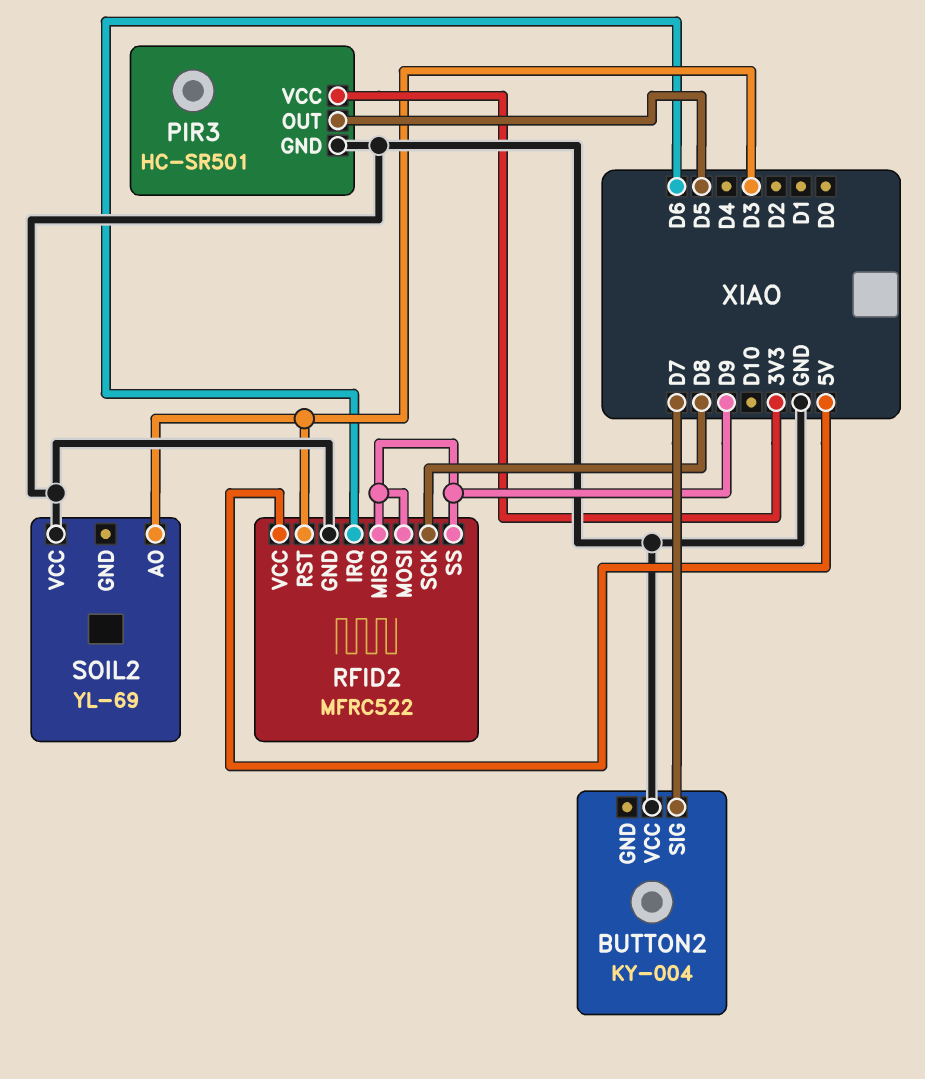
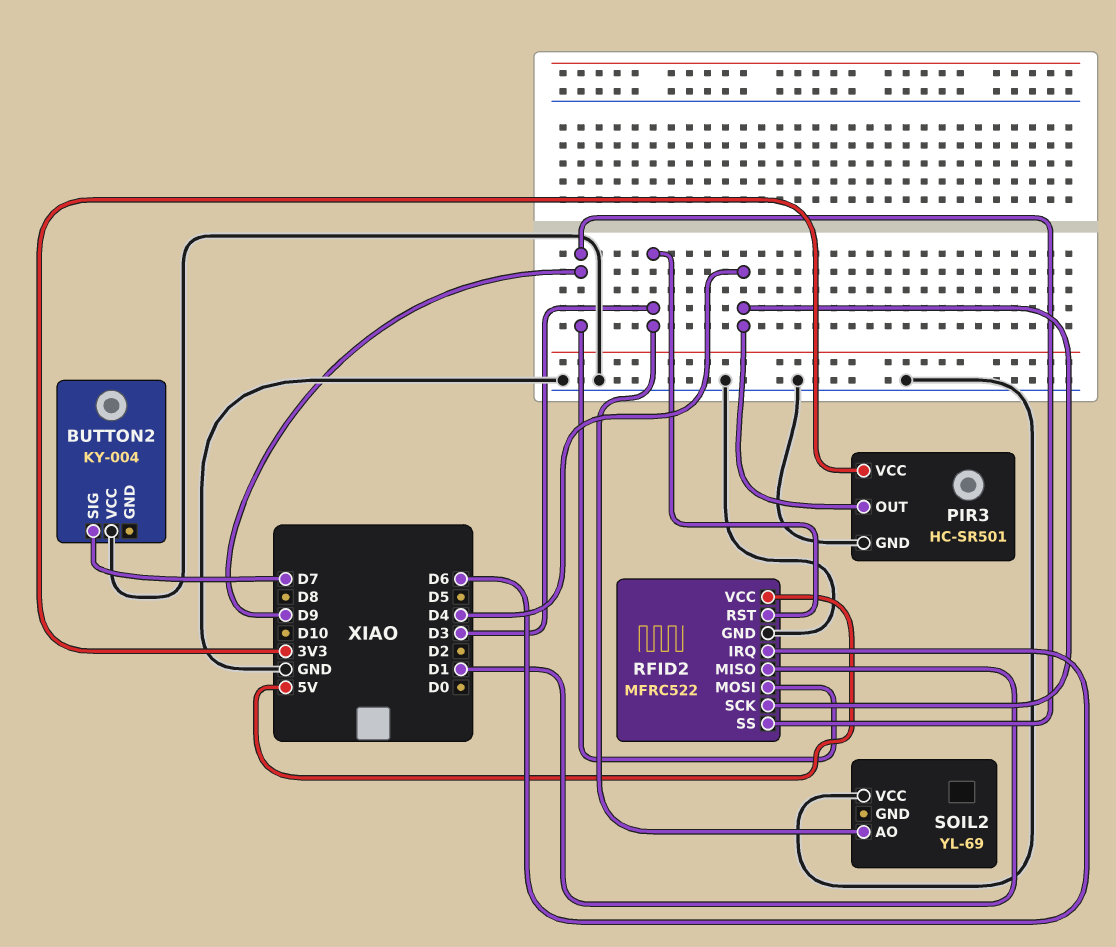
PIR3 pin OUT: D5 -> D4
RFID2 pin MISO: D9 -> D1
RFID2 pin SCK: D8 -> D4

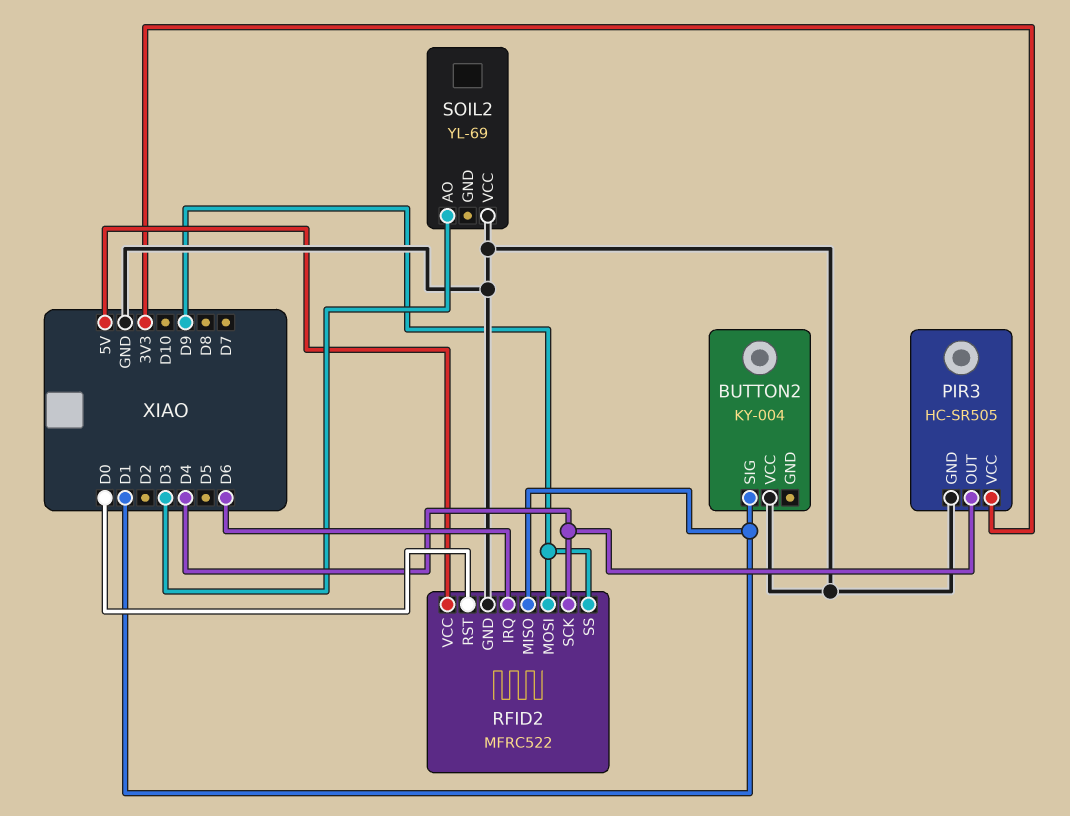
BUTTON2 pin SIG: D7 -> D1
PIR3: HC-SR501 -> HC-SR505
RFID2 pin RST: D3 -> D0

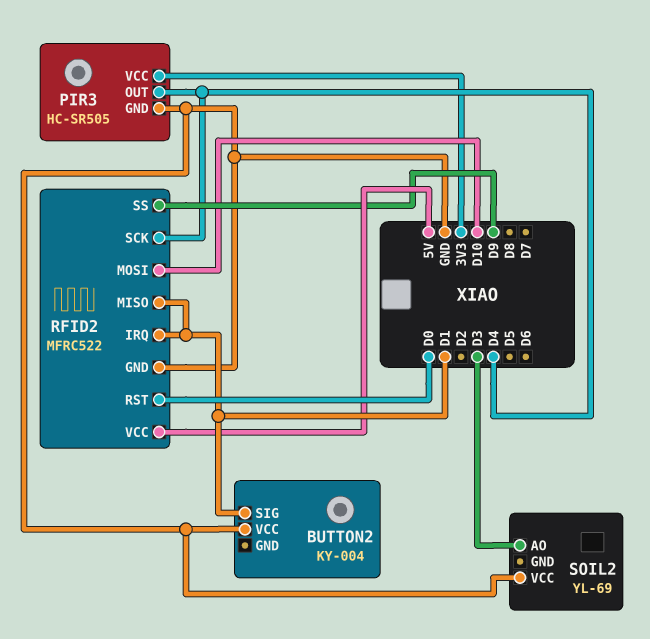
RFID2 pin IRQ: D6 -> D1
RFID2 pin MOSI: D9 -> D10

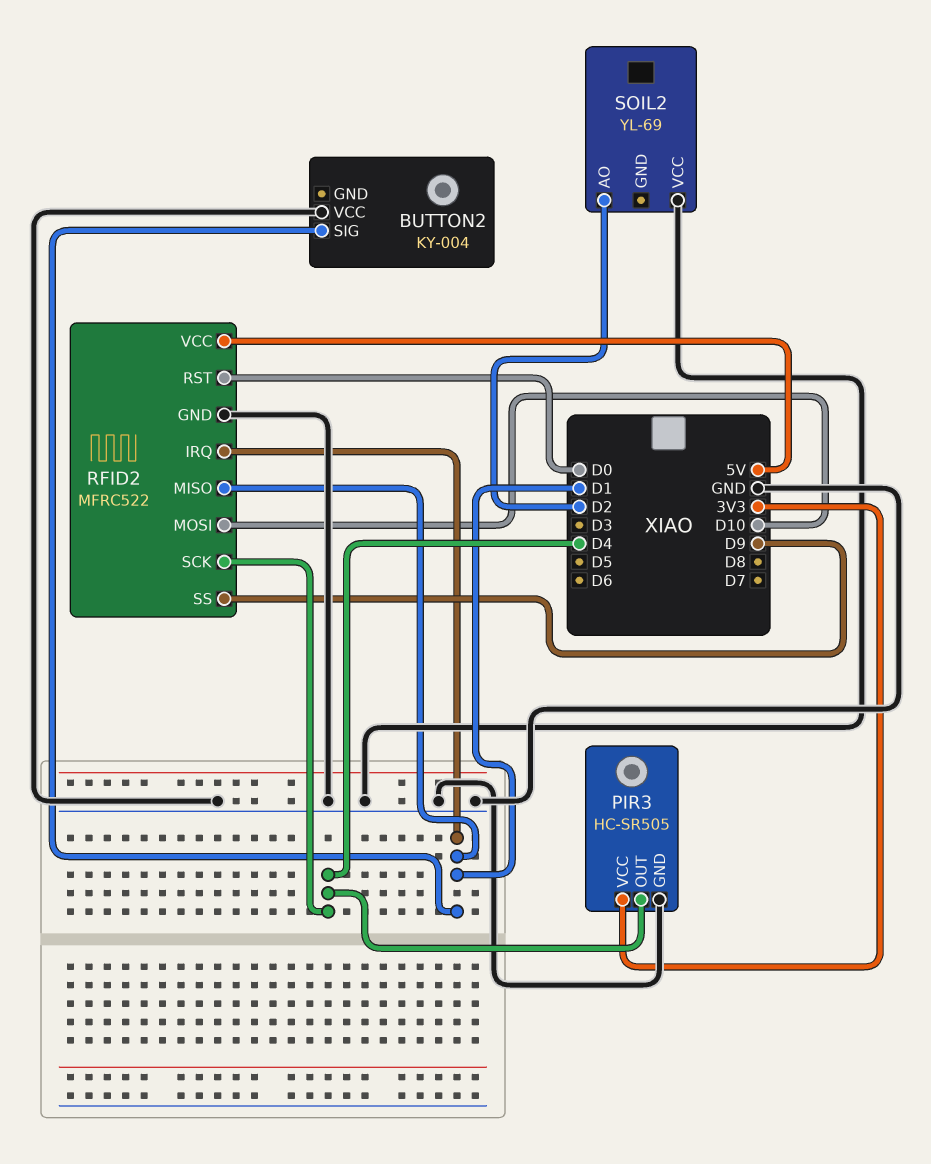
SOIL2 pin AO: D3 -> D2

